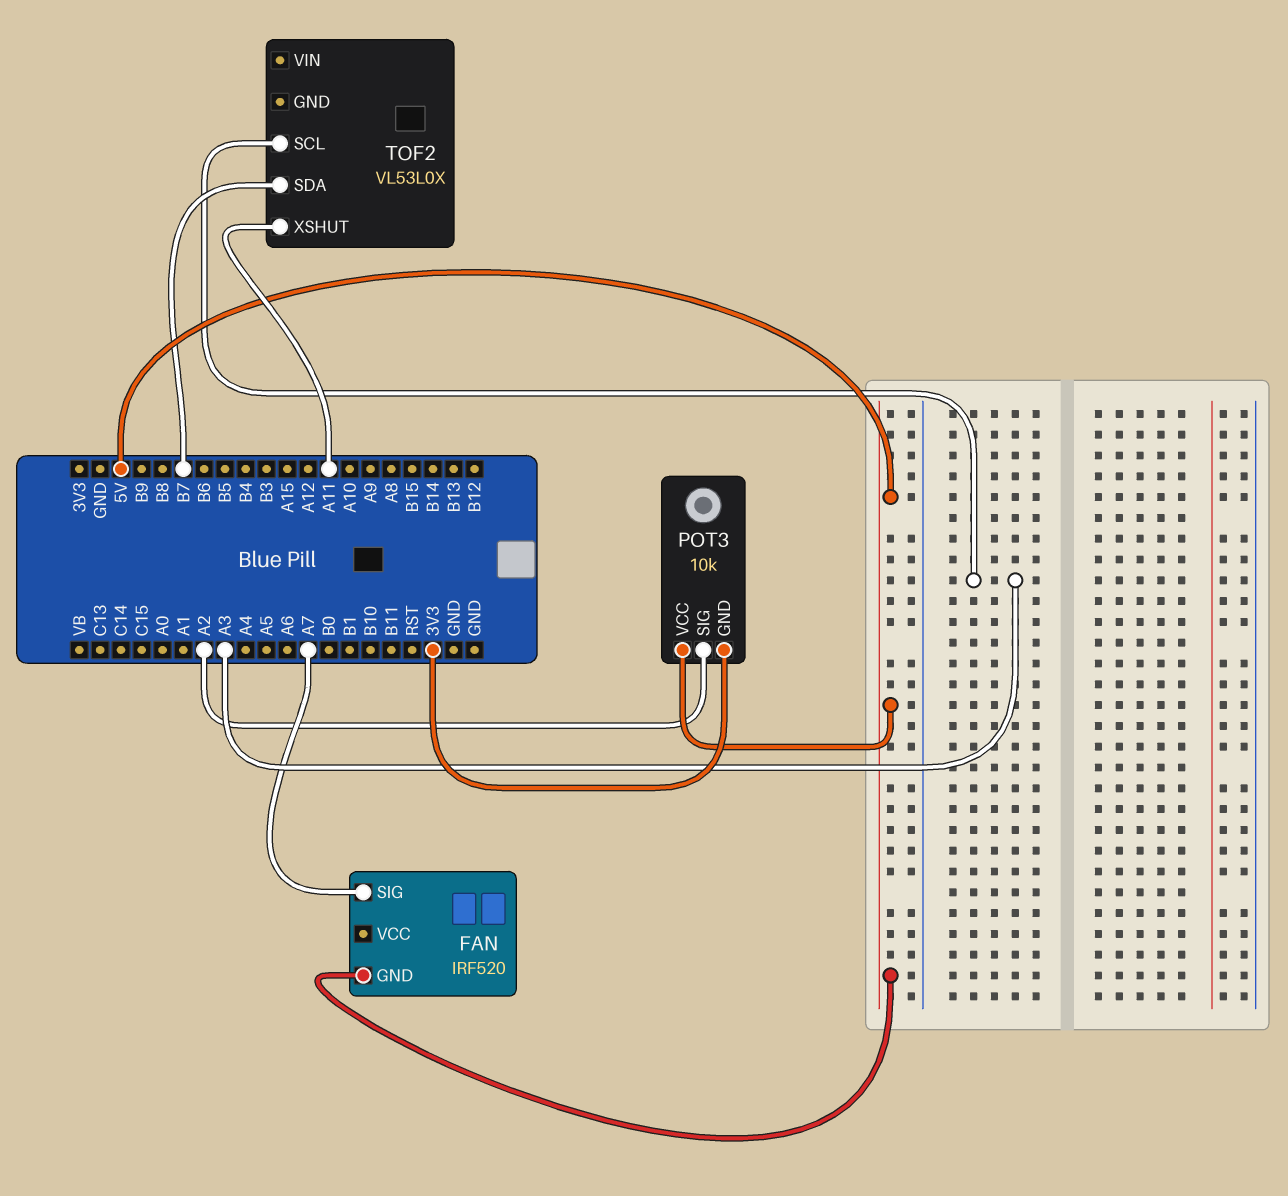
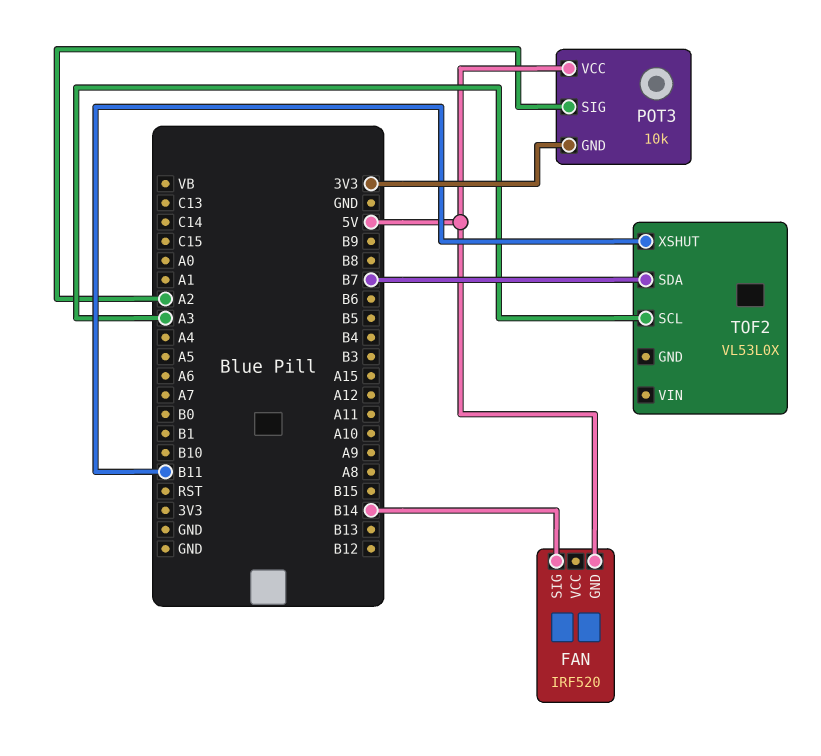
FAN pin SIG: A7 -> B14
TOF2 pin XSHUT: A11 -> B11

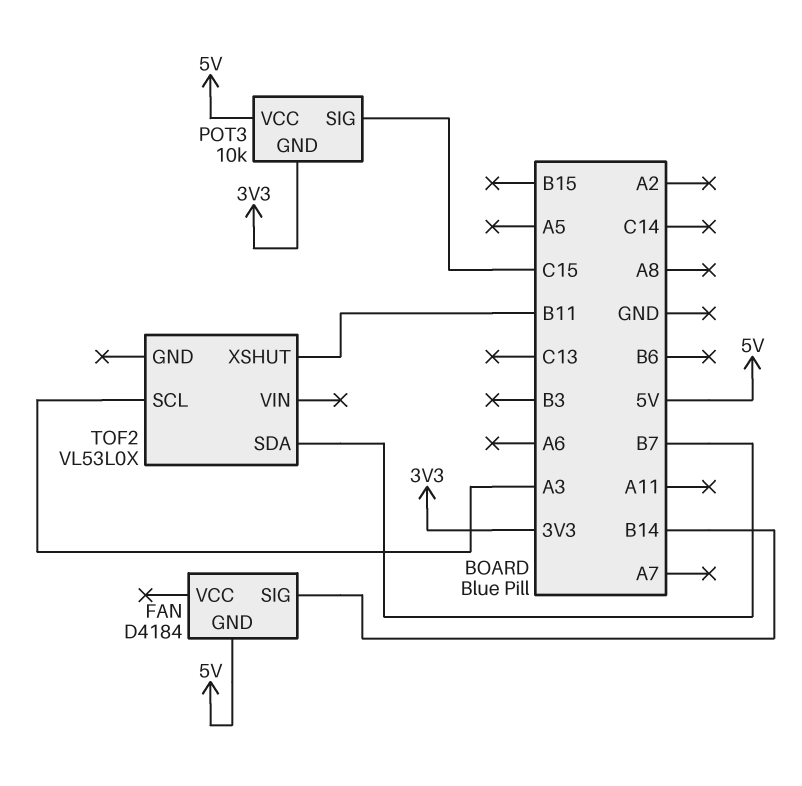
FAN: IRF520 -> D4184
POT3 pin SIG: A2 -> C15

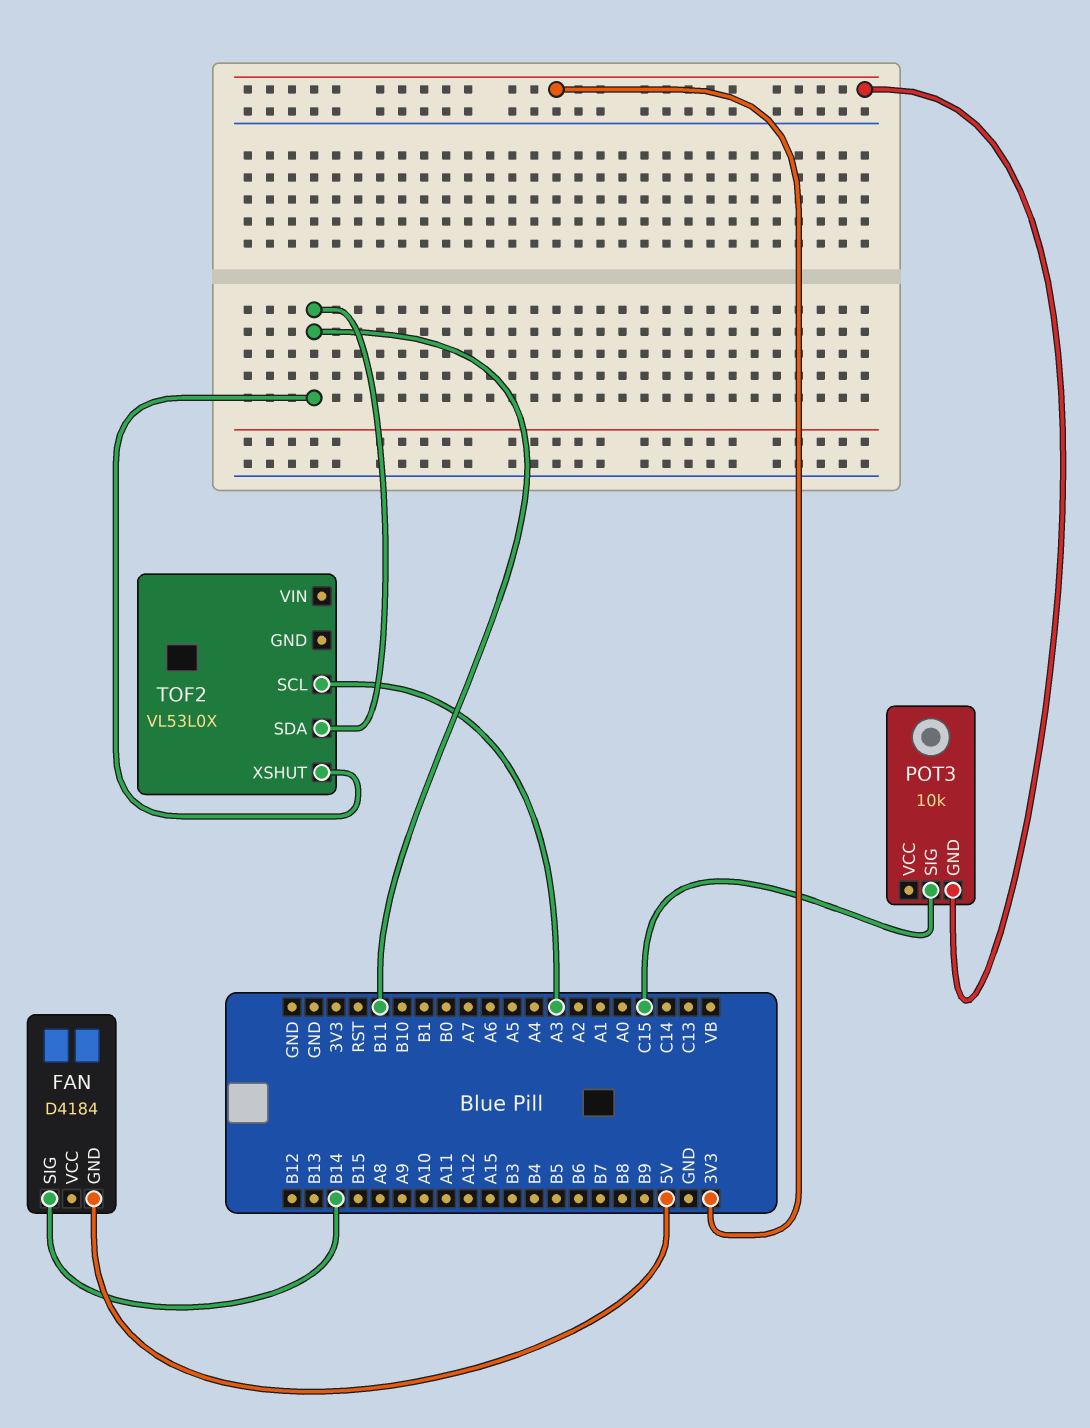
POT3 pin VCC: 5V -> none
TOF2 pin SDA: B7 -> B11

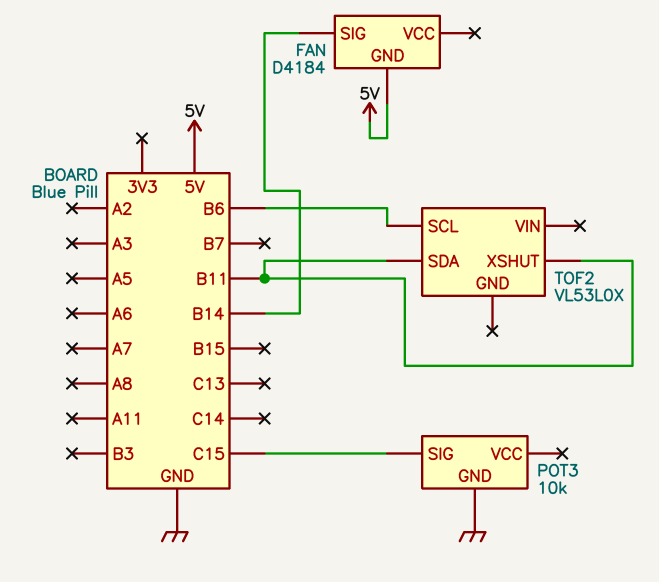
POT3 pin GND: 3V3 -> GND
TOF2 pin SCL: A3 -> B6

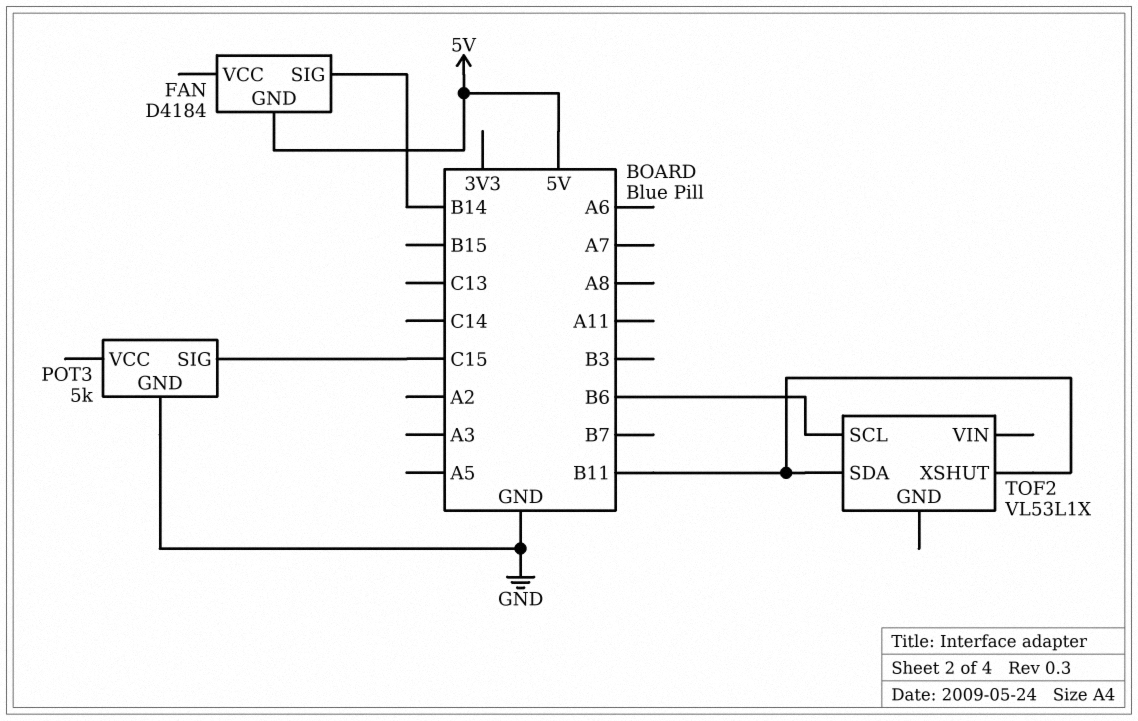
POT3: 10k -> 5k
TOF2: VL53L0X -> VL53L1X

